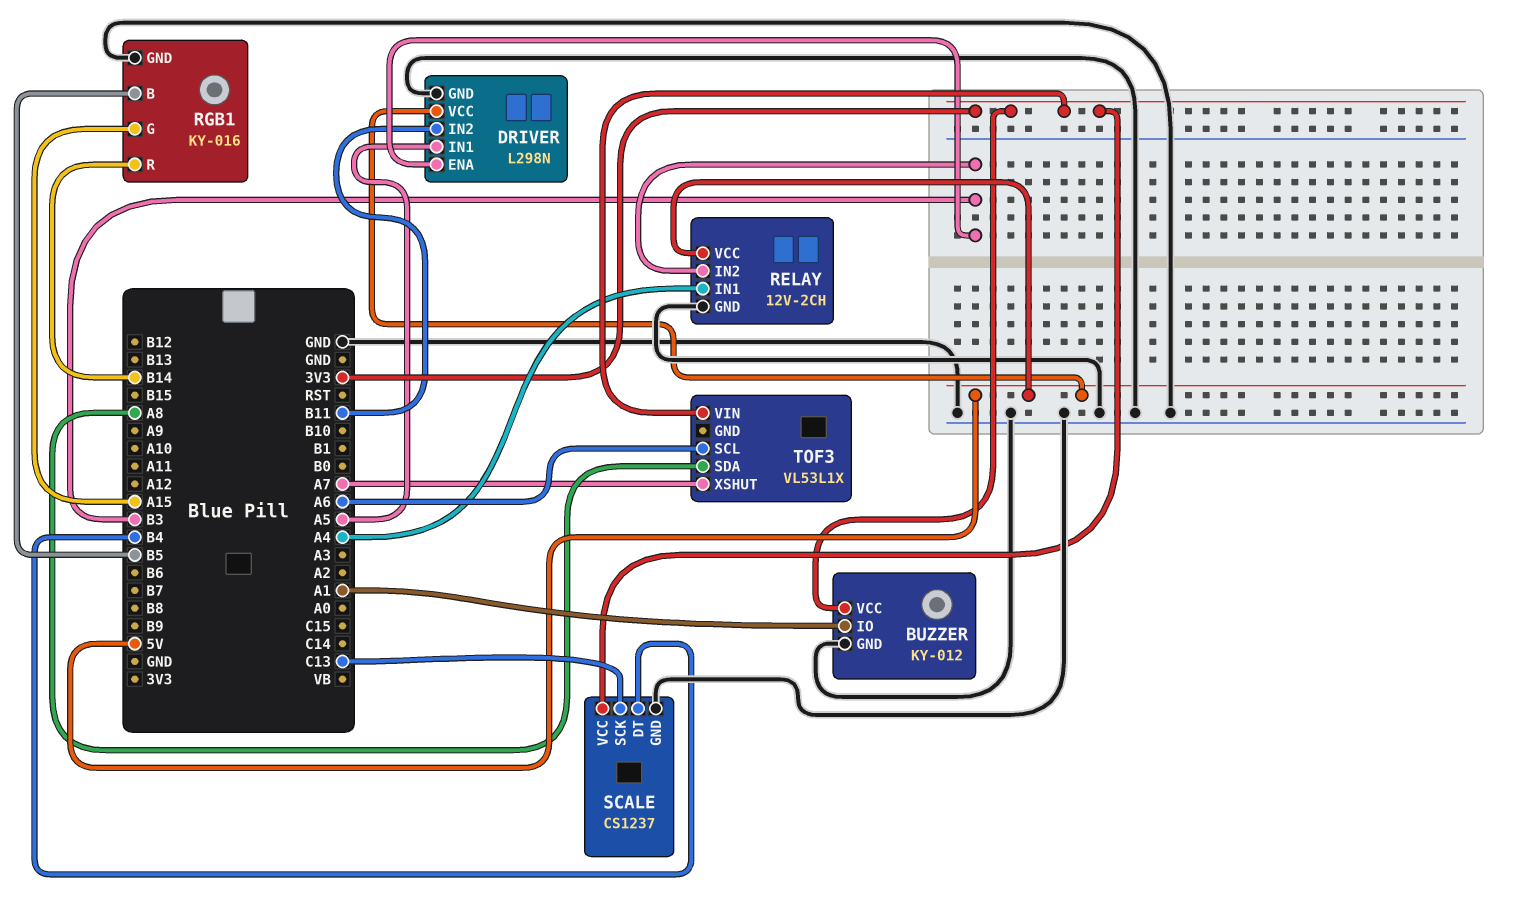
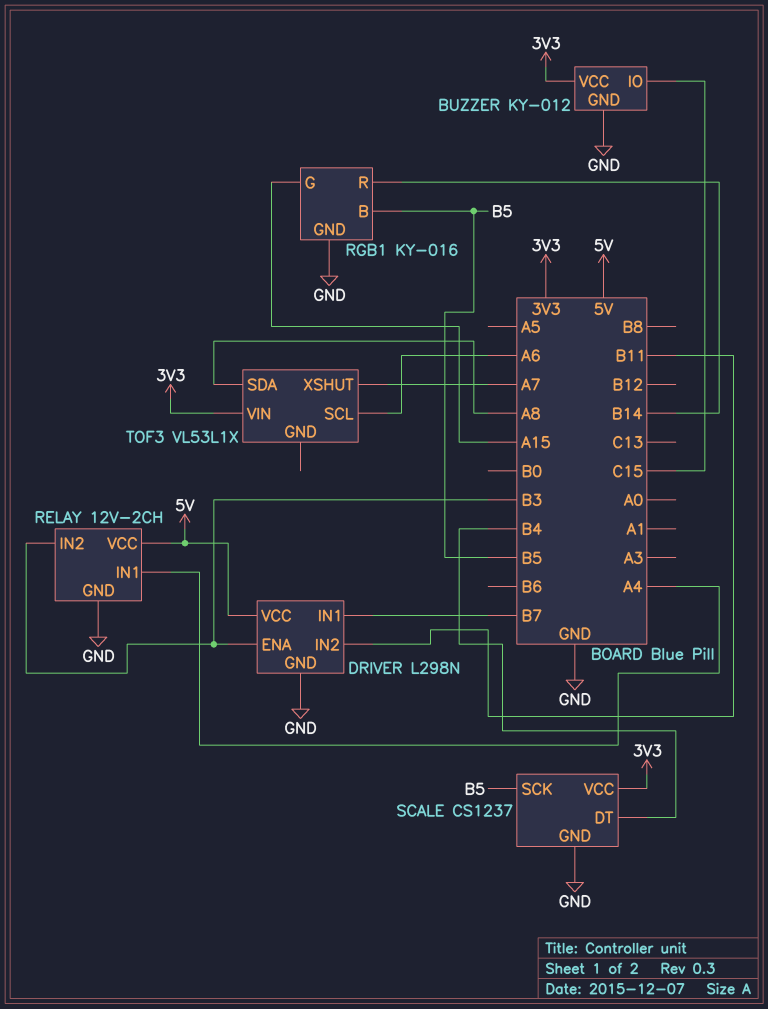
BUZZER pin IO: A1 -> C15
DRIVER pin IN1: A5 -> B7
SCALE pin SCK: C13 -> B5

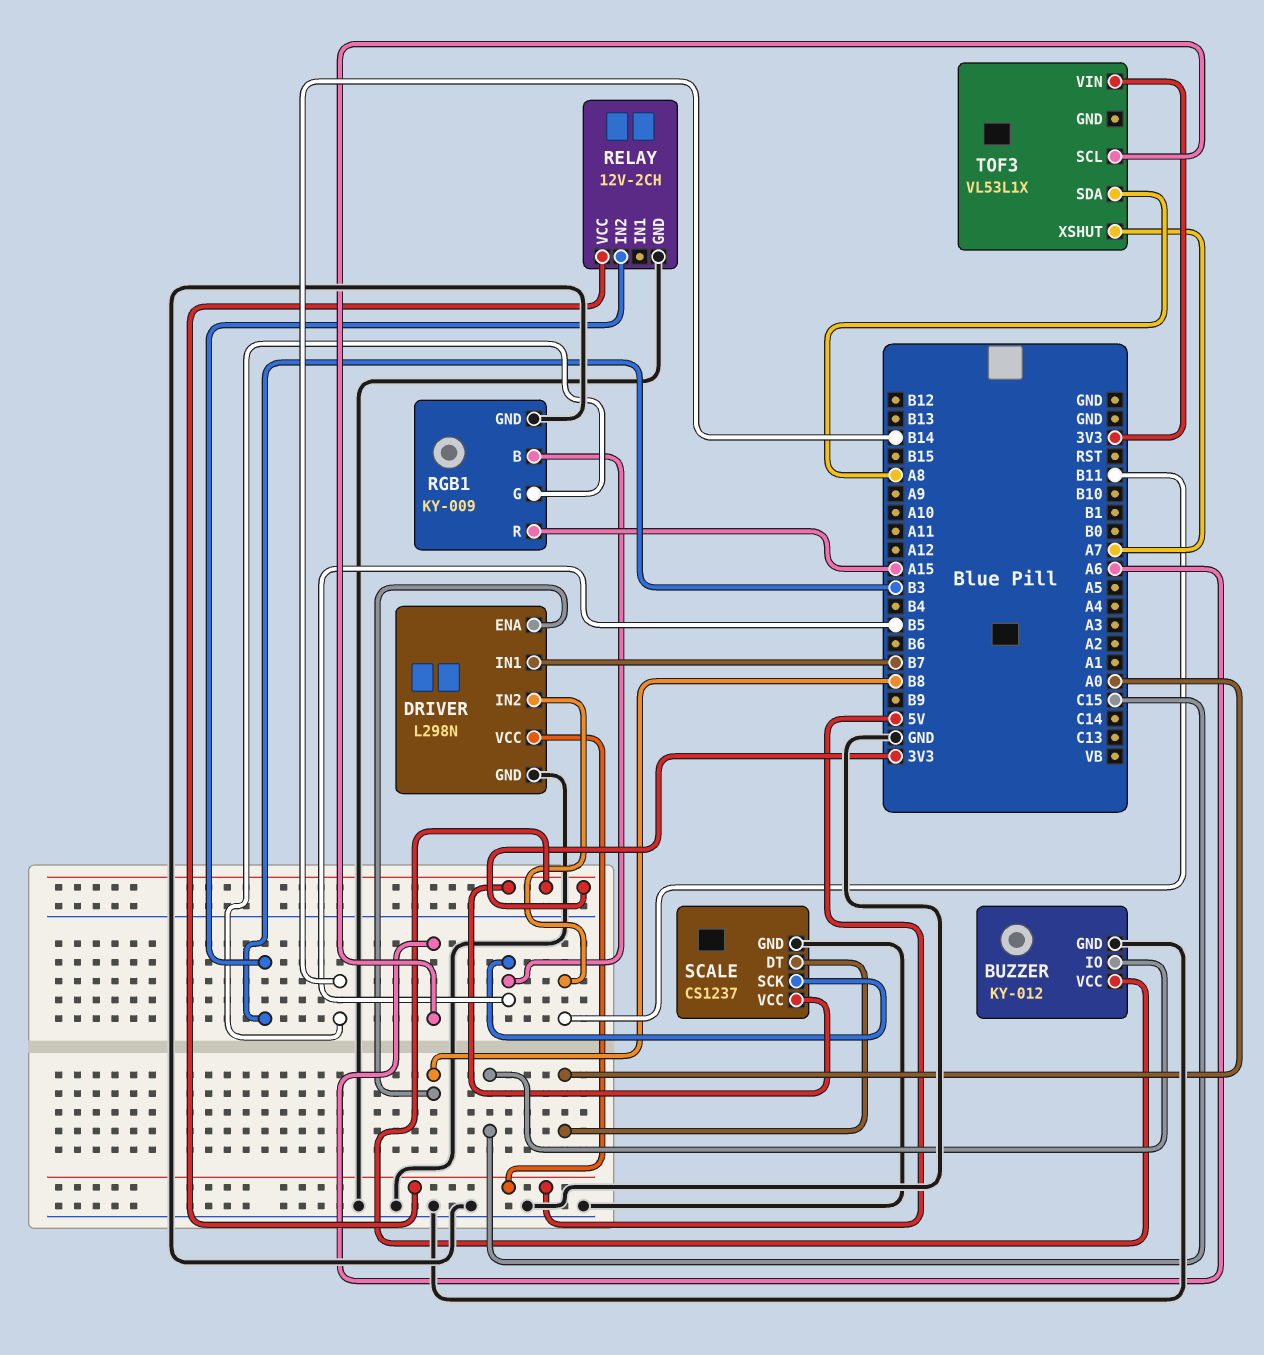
DRIVER pin ENA: B3 -> B8
RELAY pin IN1: A4 -> none
RGB1: KY-016 -> KY-009
RGB1 pin G: A15 -> B14
RGB1 pin R: B14 -> A15
SCALE pin DT: B4 -> A0

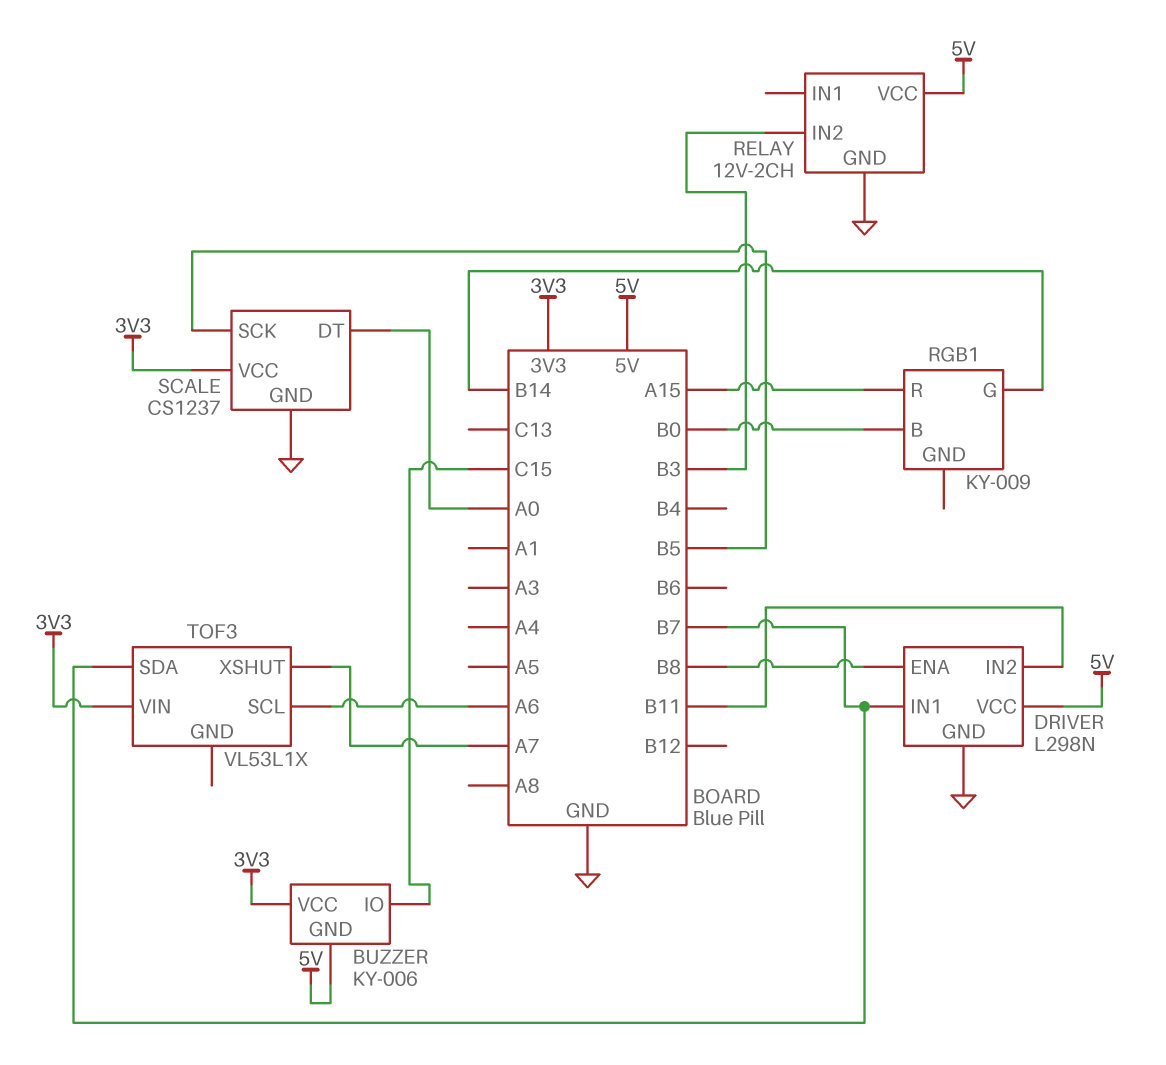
BUZZER: KY-012 -> KY-006
BUZZER pin GND: GND -> 5V
RGB1 pin B: B5 -> B0
RGB1 pin GND: GND -> none
TOF3 pin SDA: A8 -> B7

